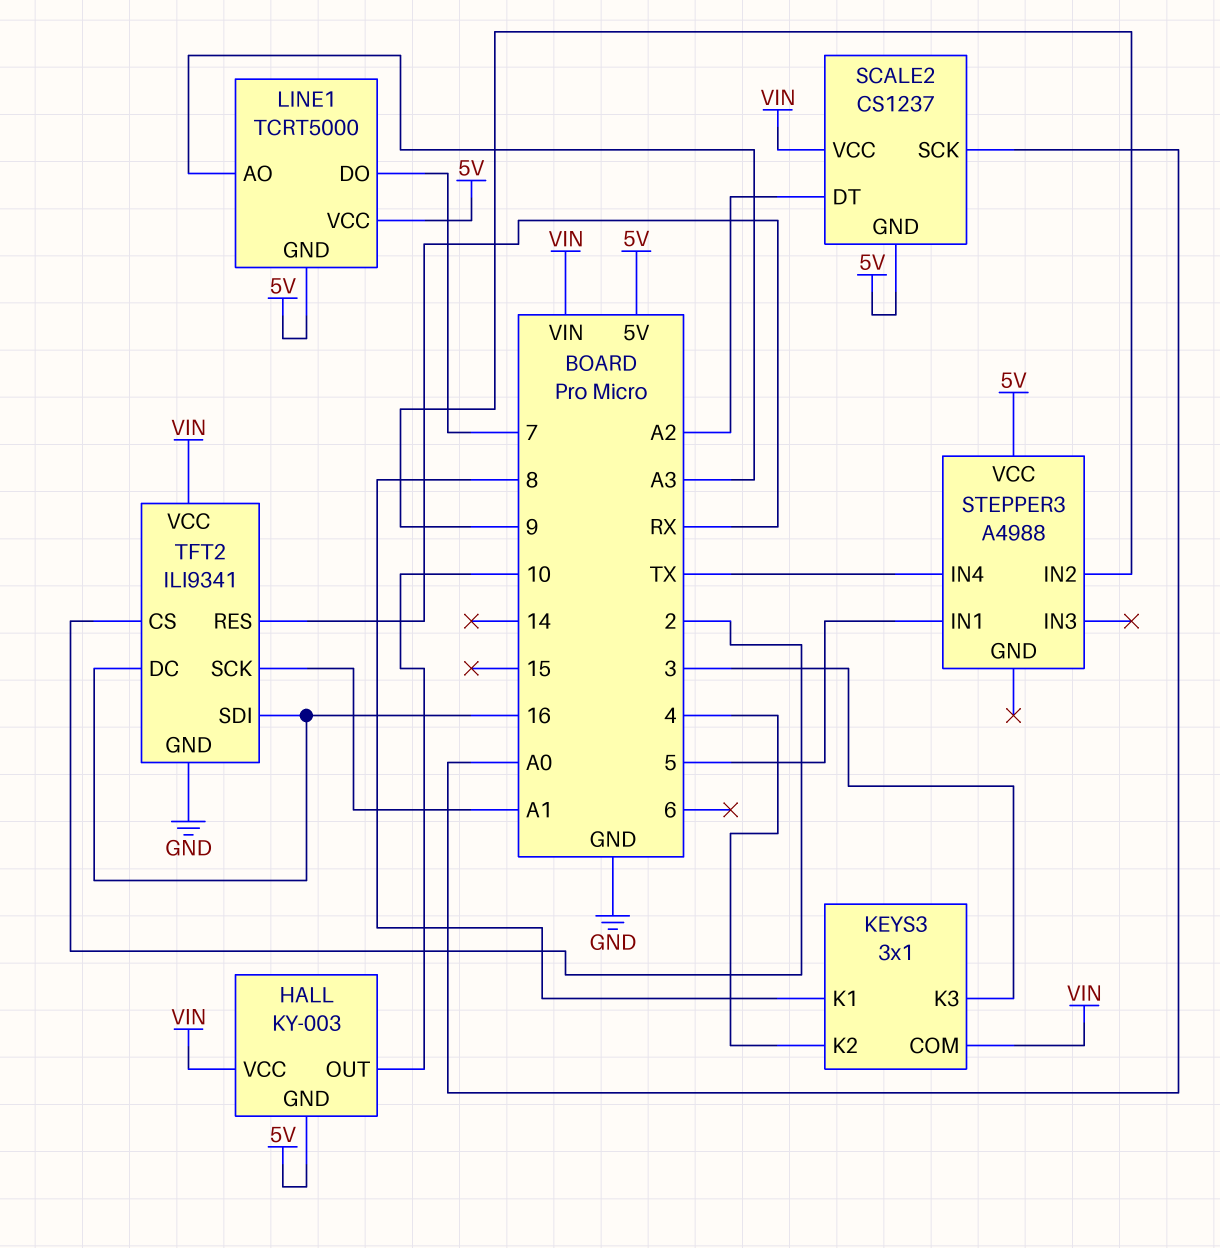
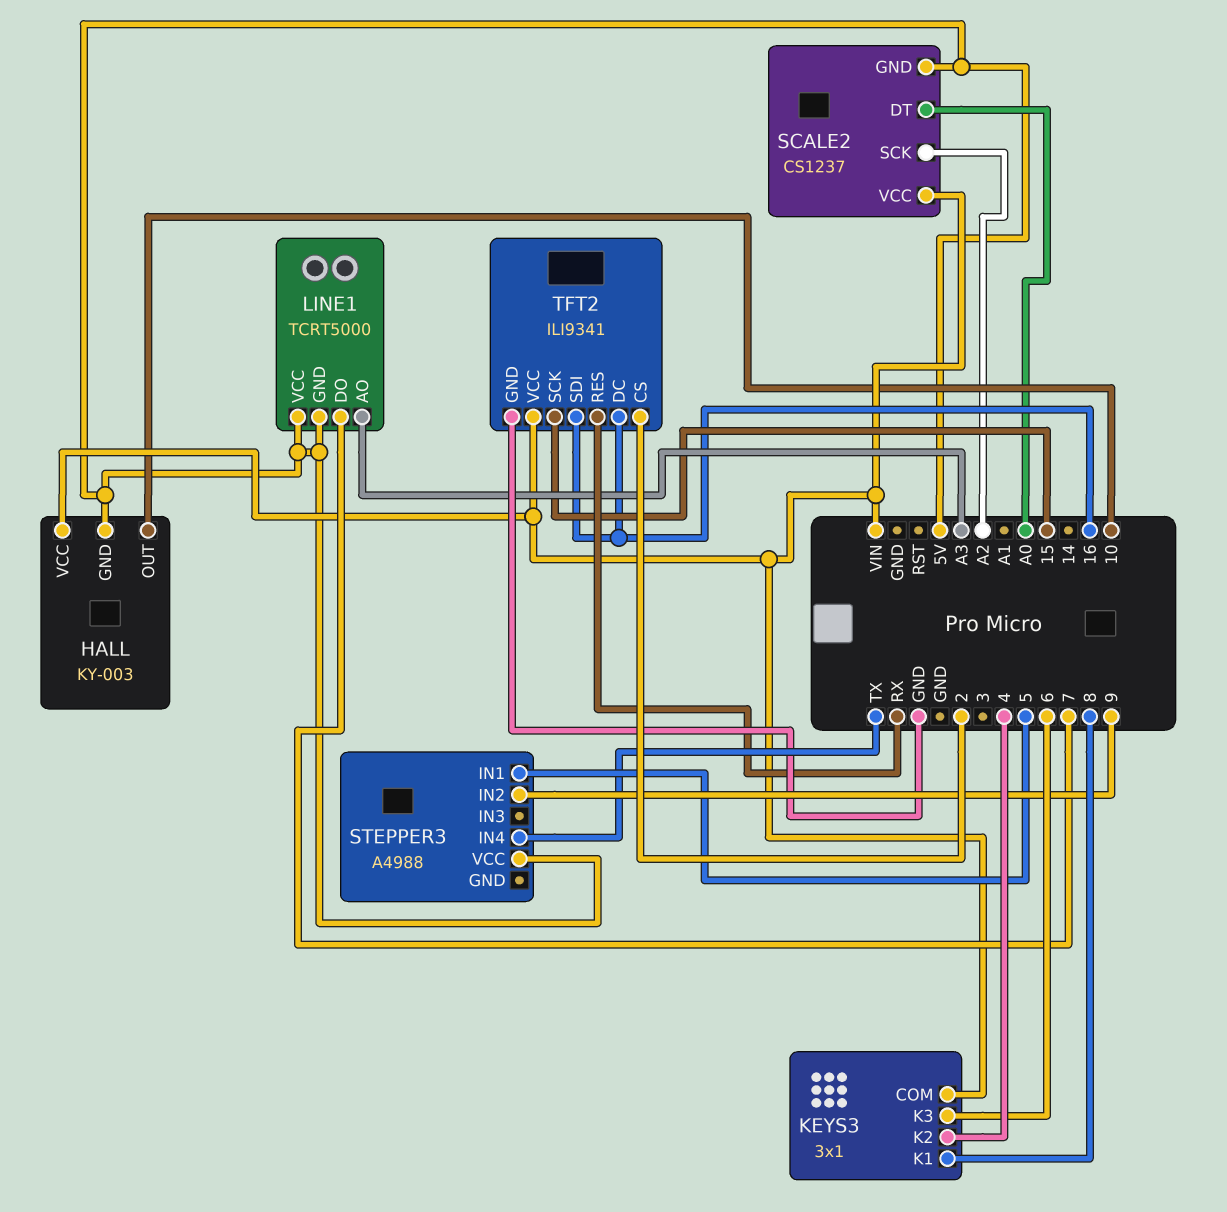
KEYS3 pin K3: 3 -> 6
SCALE2 pin DT: A2 -> A0
SCALE2 pin SCK: A0 -> A2
TFT2 pin SCK: A1 -> 15

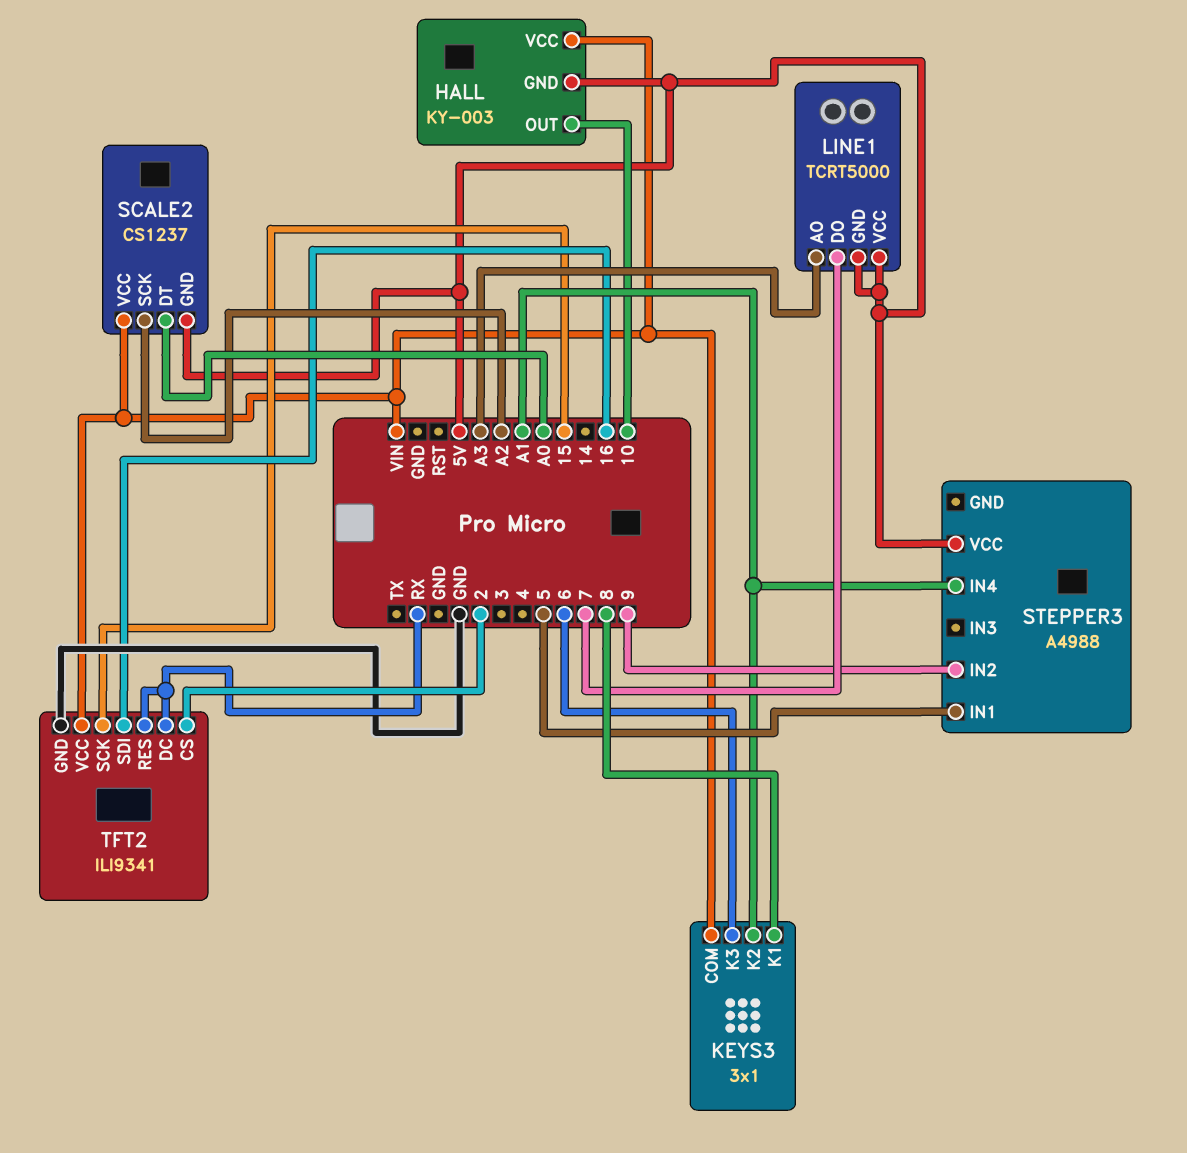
KEYS3 pin K2: 4 -> A1
STEPPER3 pin IN4: TX -> A1
TFT2 pin DC: 16 -> RX

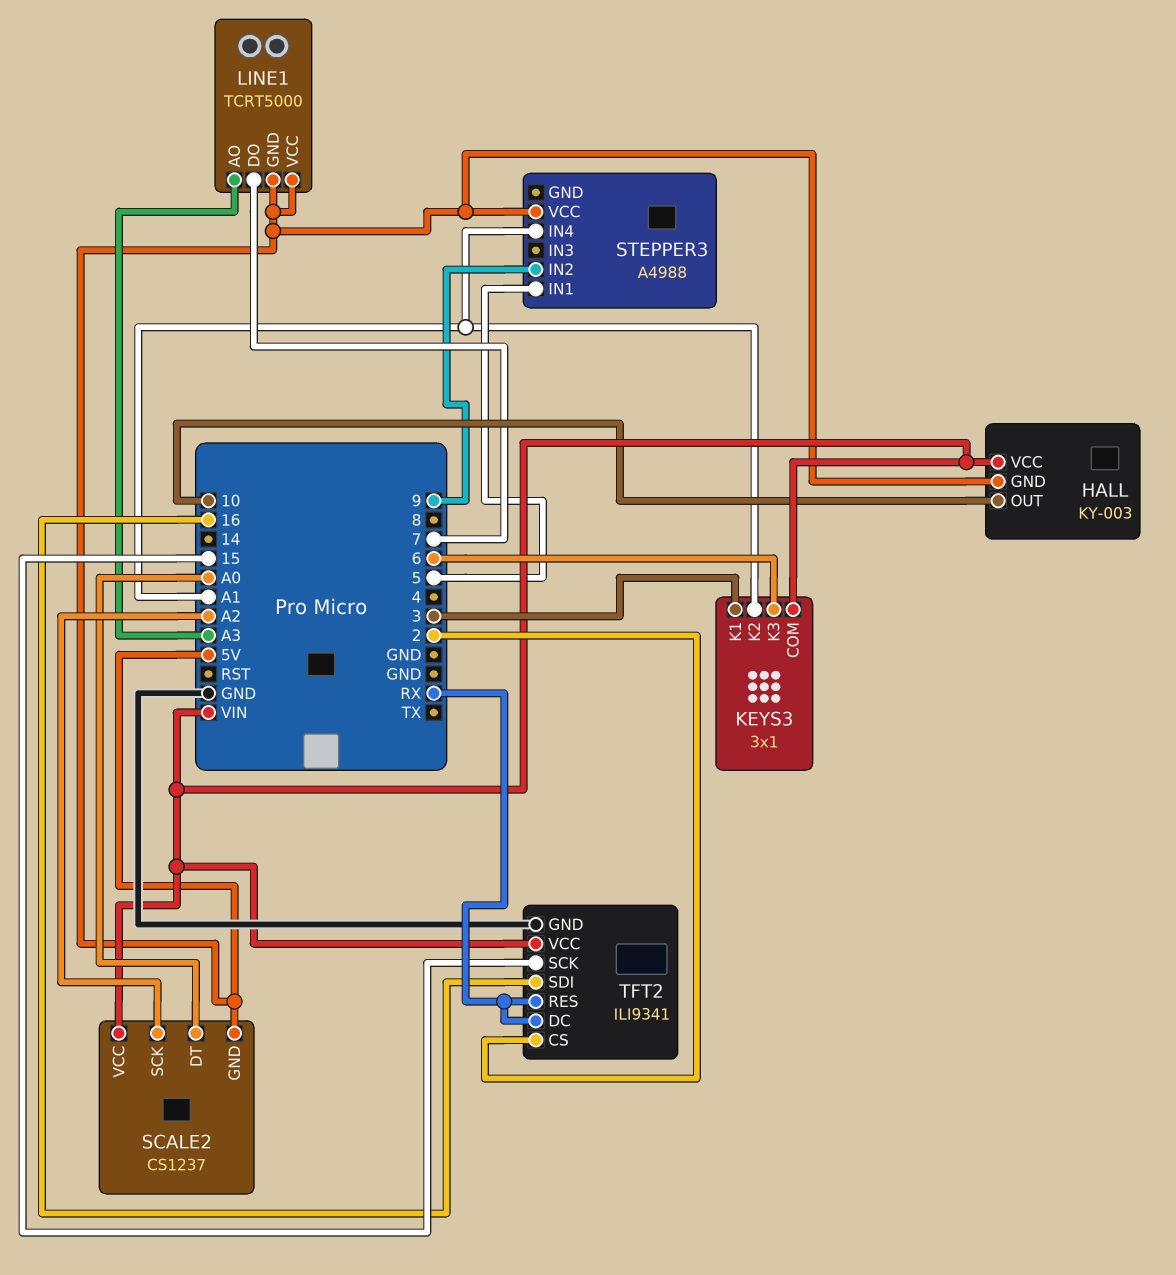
KEYS3 pin K1: 8 -> 3

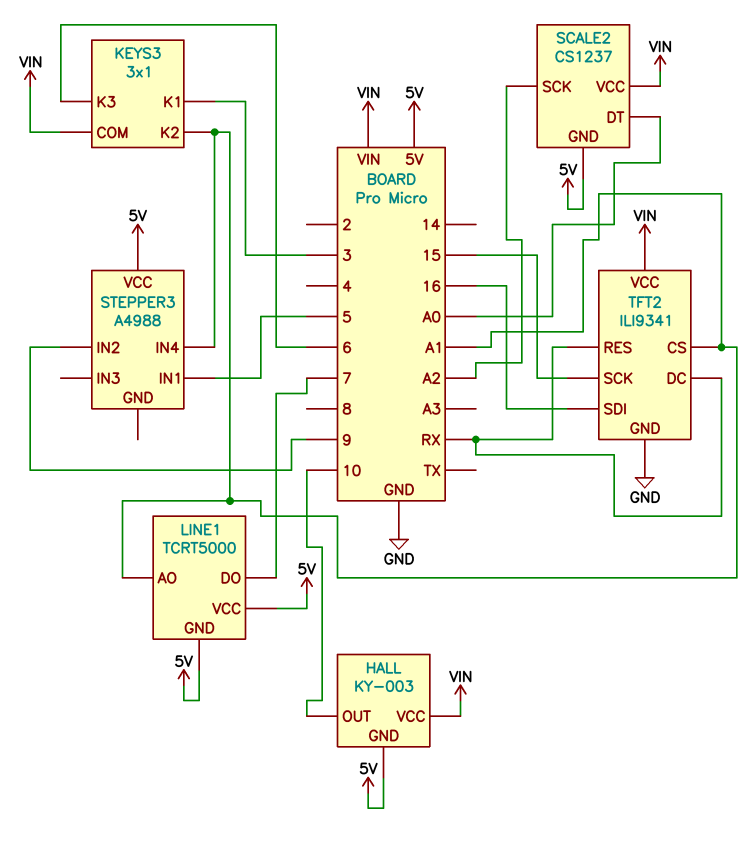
LINE1 pin AO: A3 -> A1
TFT2 pin CS: 2 -> A1

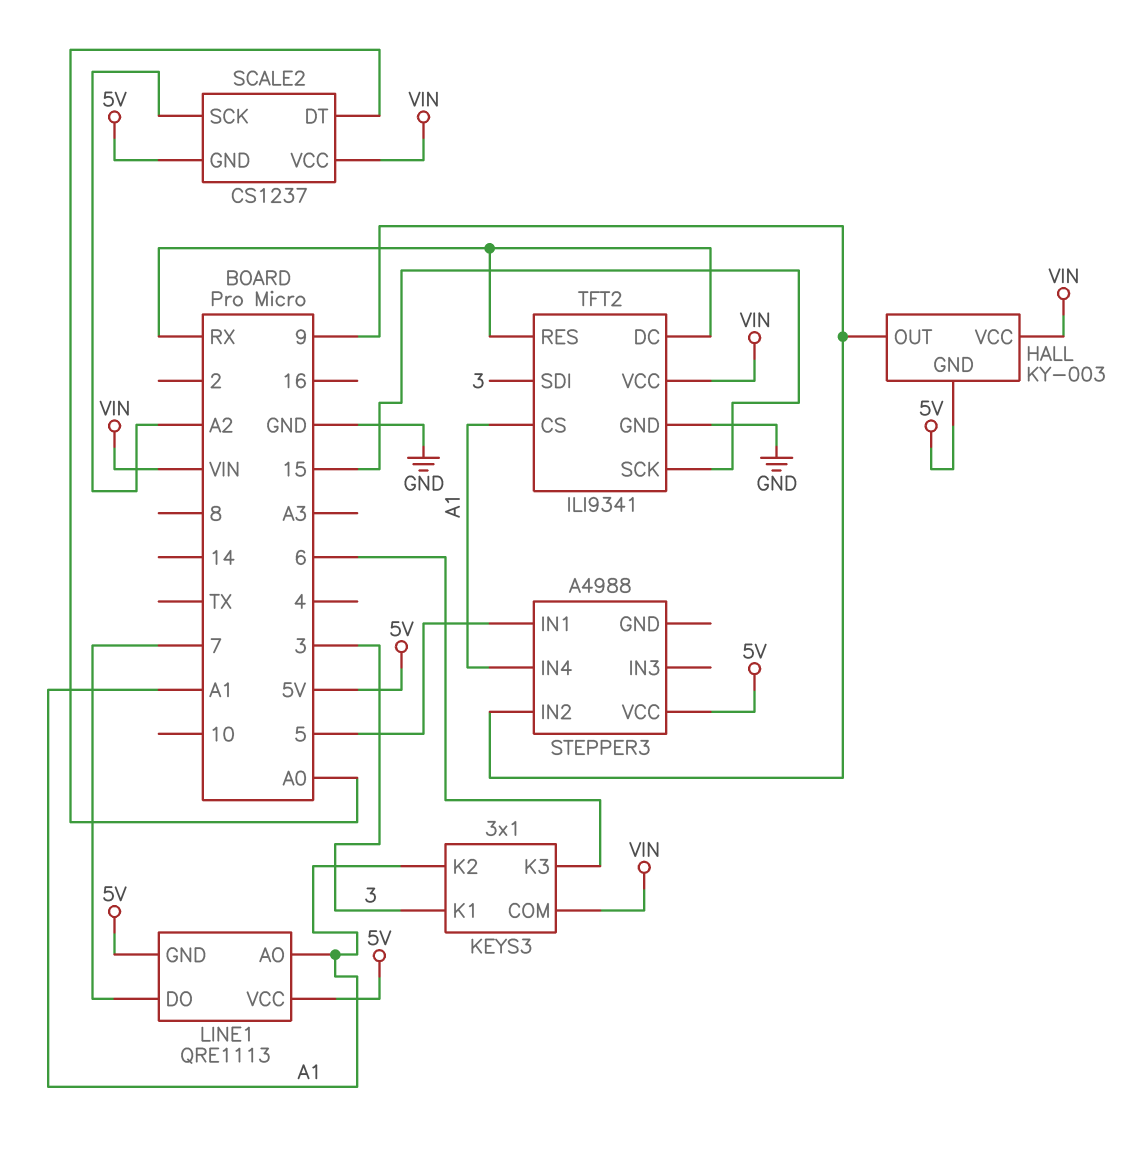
HALL pin OUT: 10 -> 9
LINE1: TCRT5000 -> QRE1113
TFT2 pin SDI: 16 -> 3

